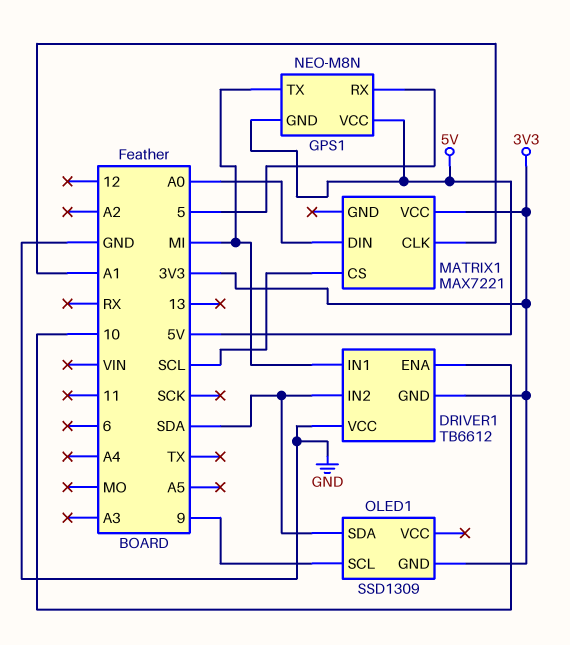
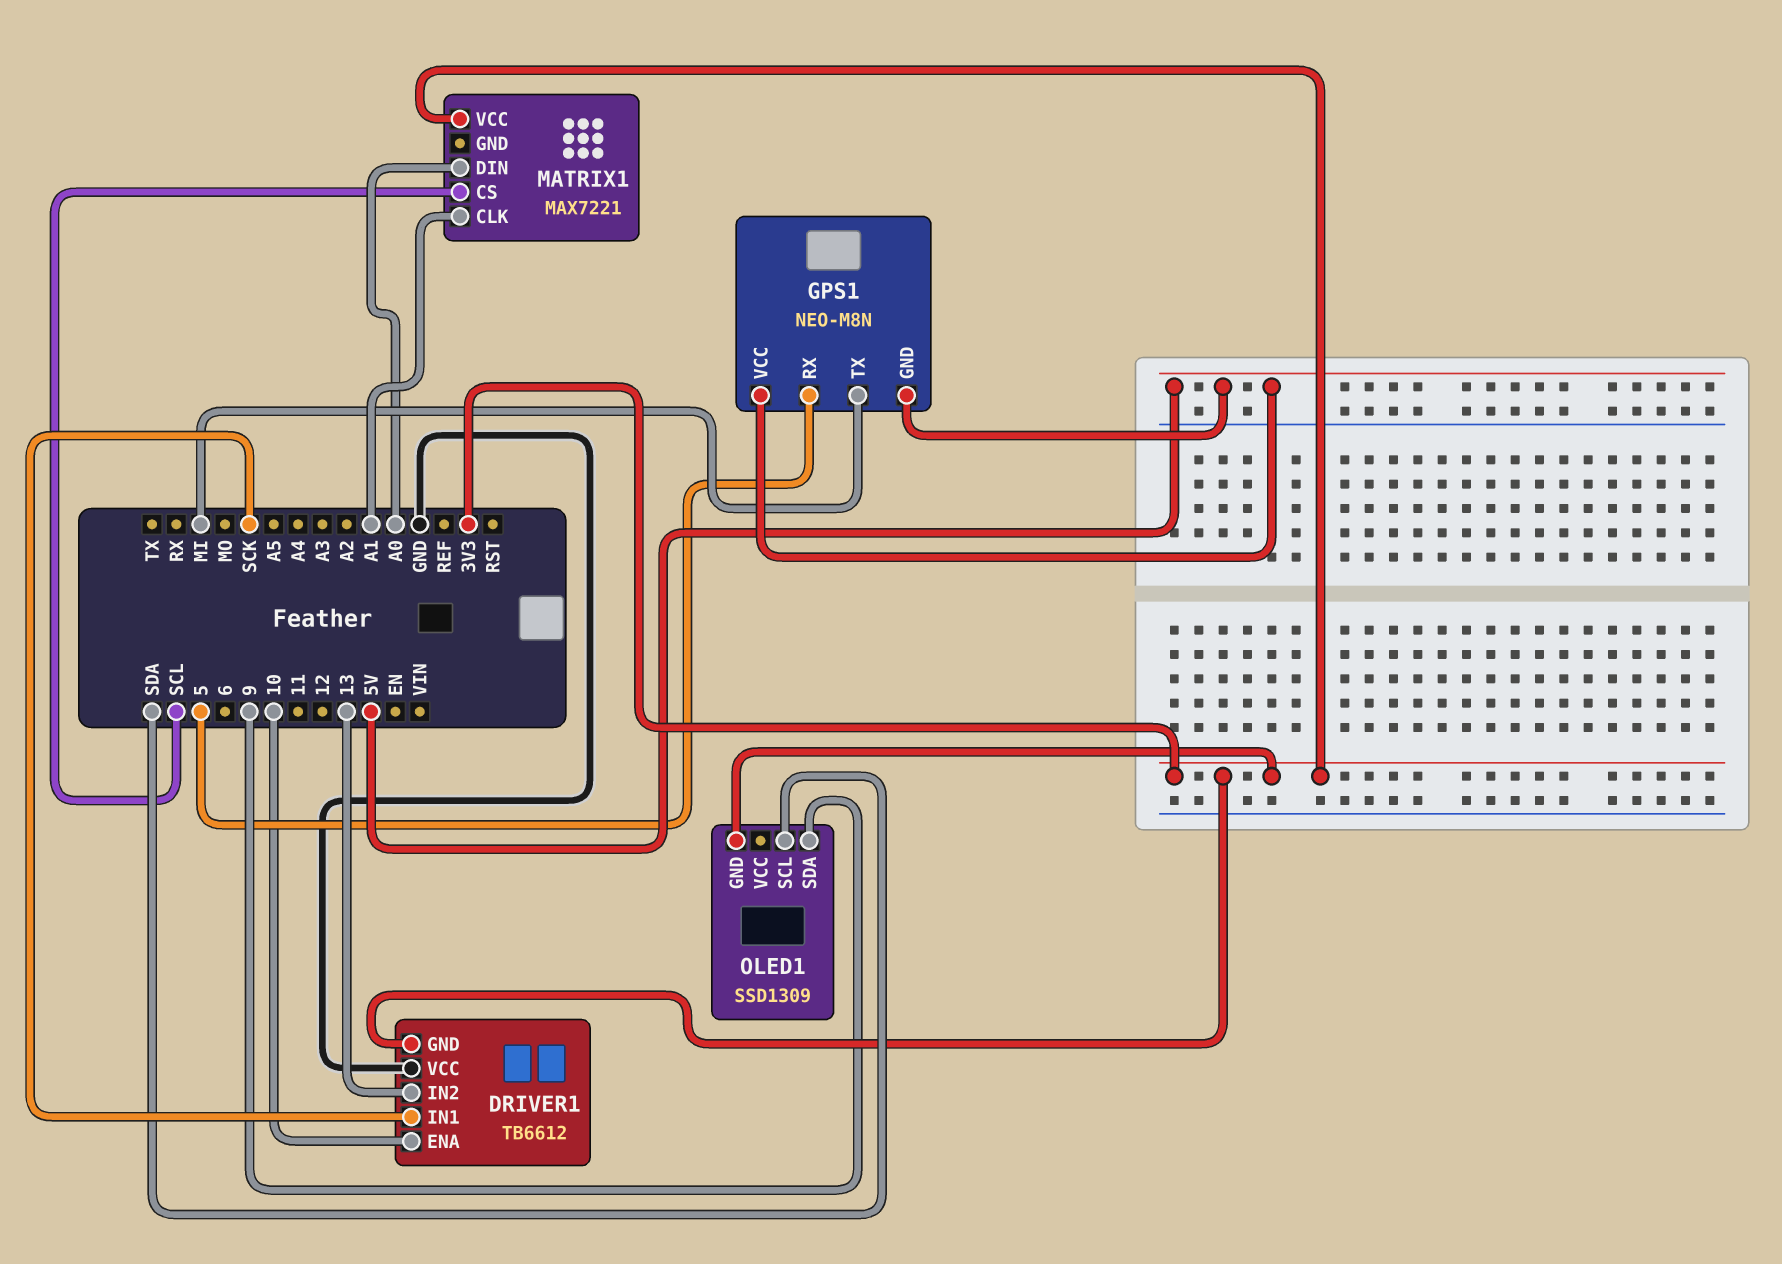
DRIVER1 pin IN1: MI -> SCK
DRIVER1 pin IN2: SDA -> 13
OLED1 pin SCL: 9 -> SDA
OLED1 pin SDA: SDA -> 9

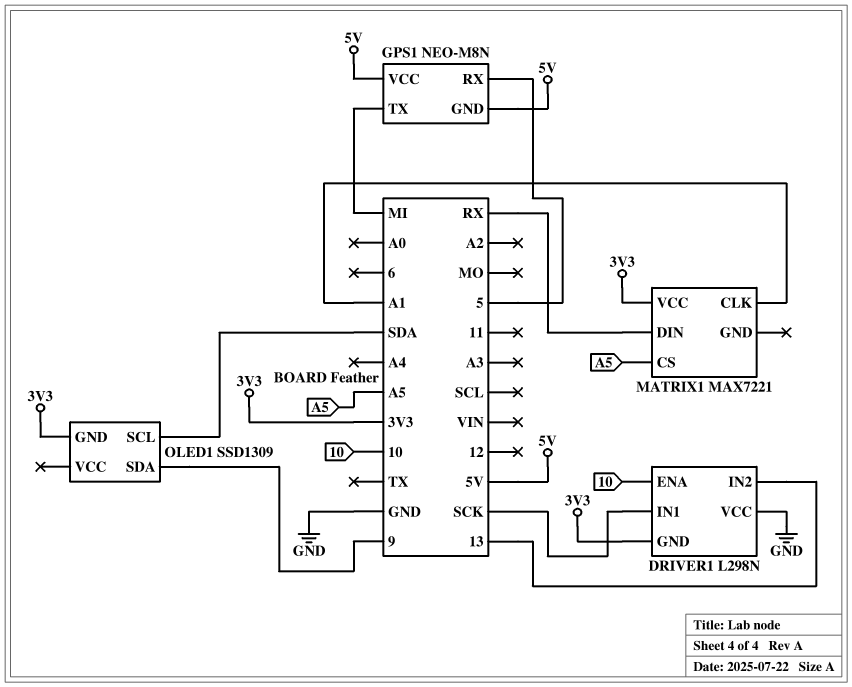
DRIVER1: TB6612 -> L298N
MATRIX1 pin CS: SCL -> A5
MATRIX1 pin DIN: A0 -> RX

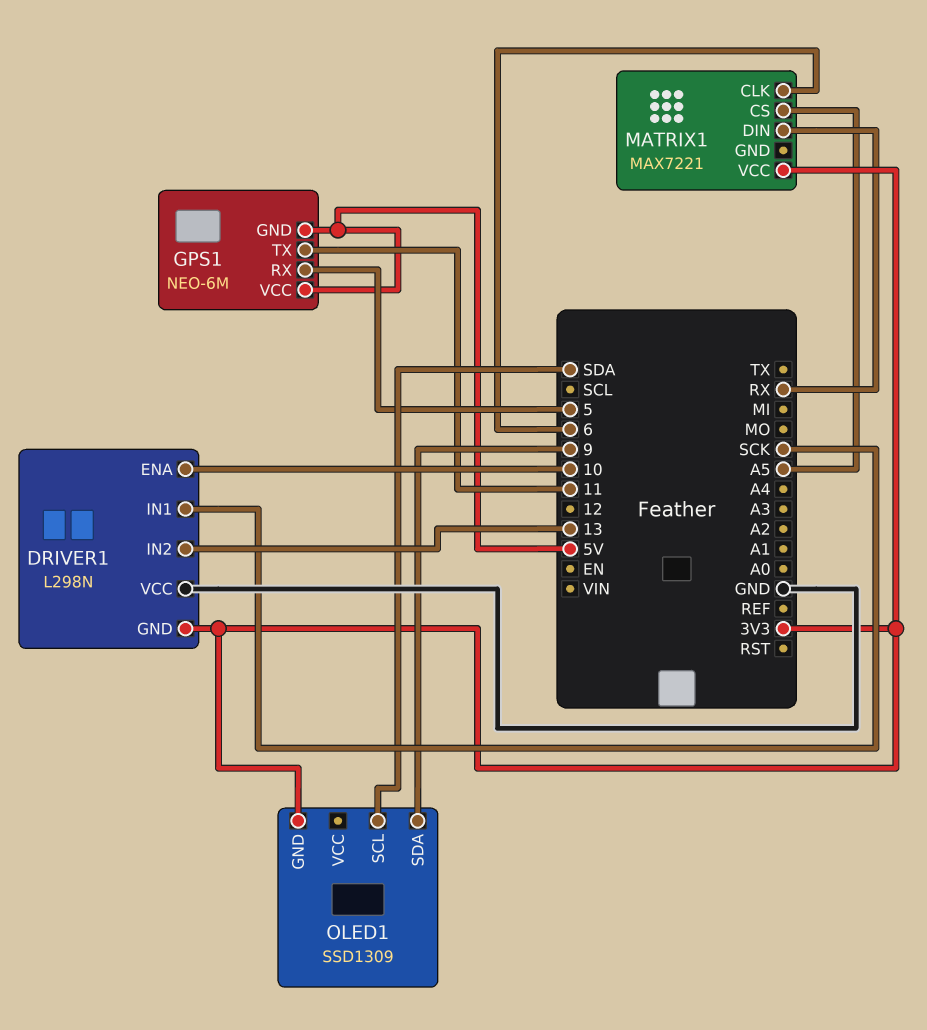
GPS1: NEO-M8N -> NEO-6M
GPS1 pin TX: MI -> 11
MATRIX1 pin CLK: A1 -> 6

